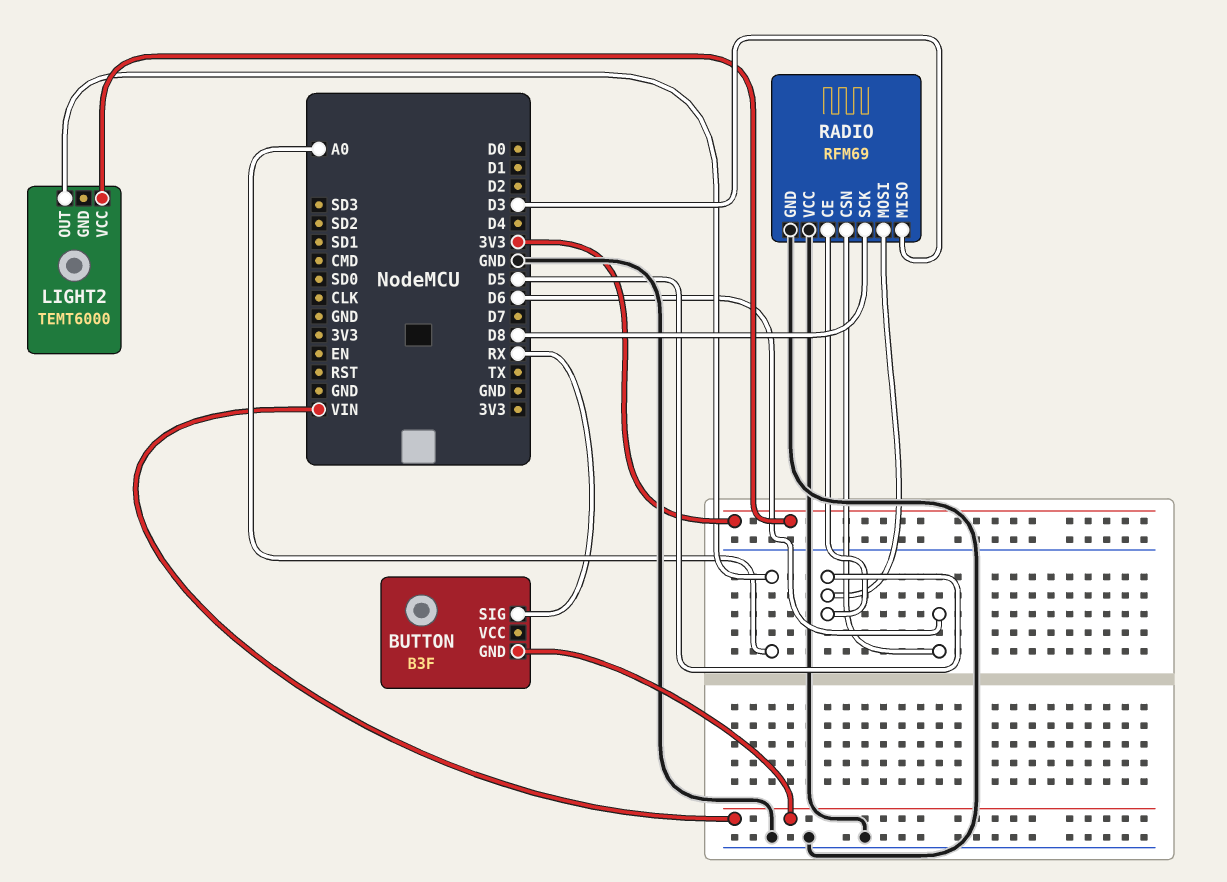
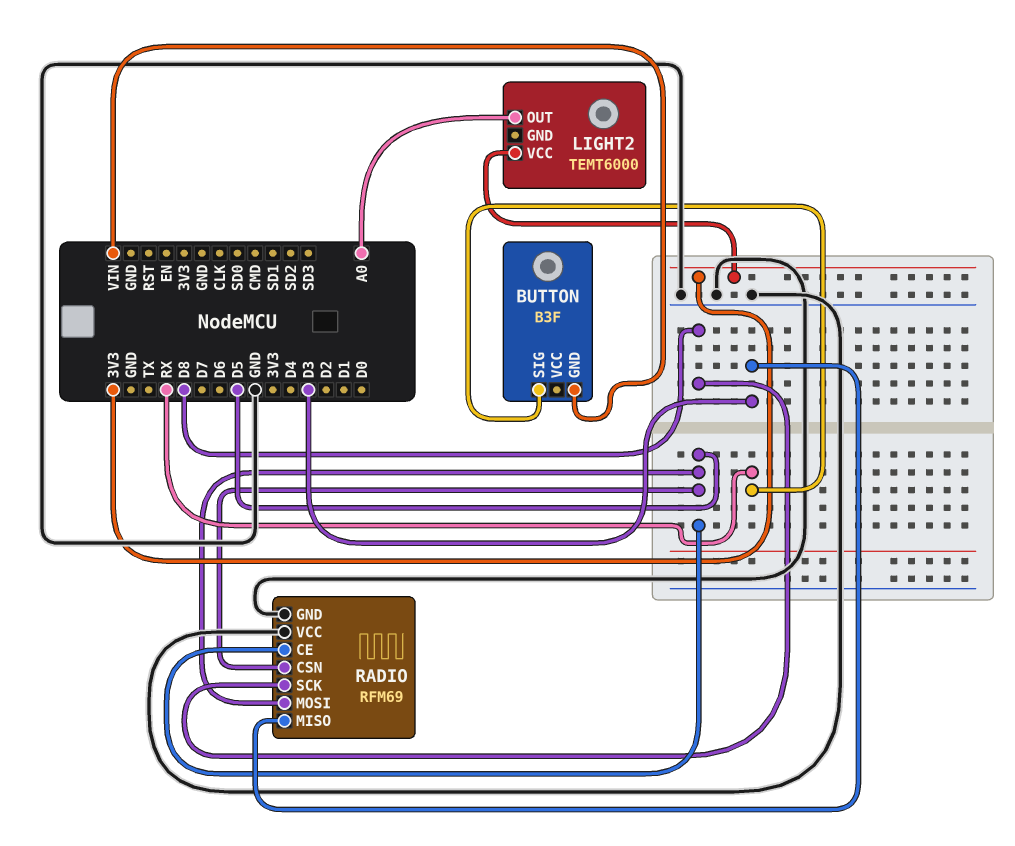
RADIO pin CSN: D6 -> D5

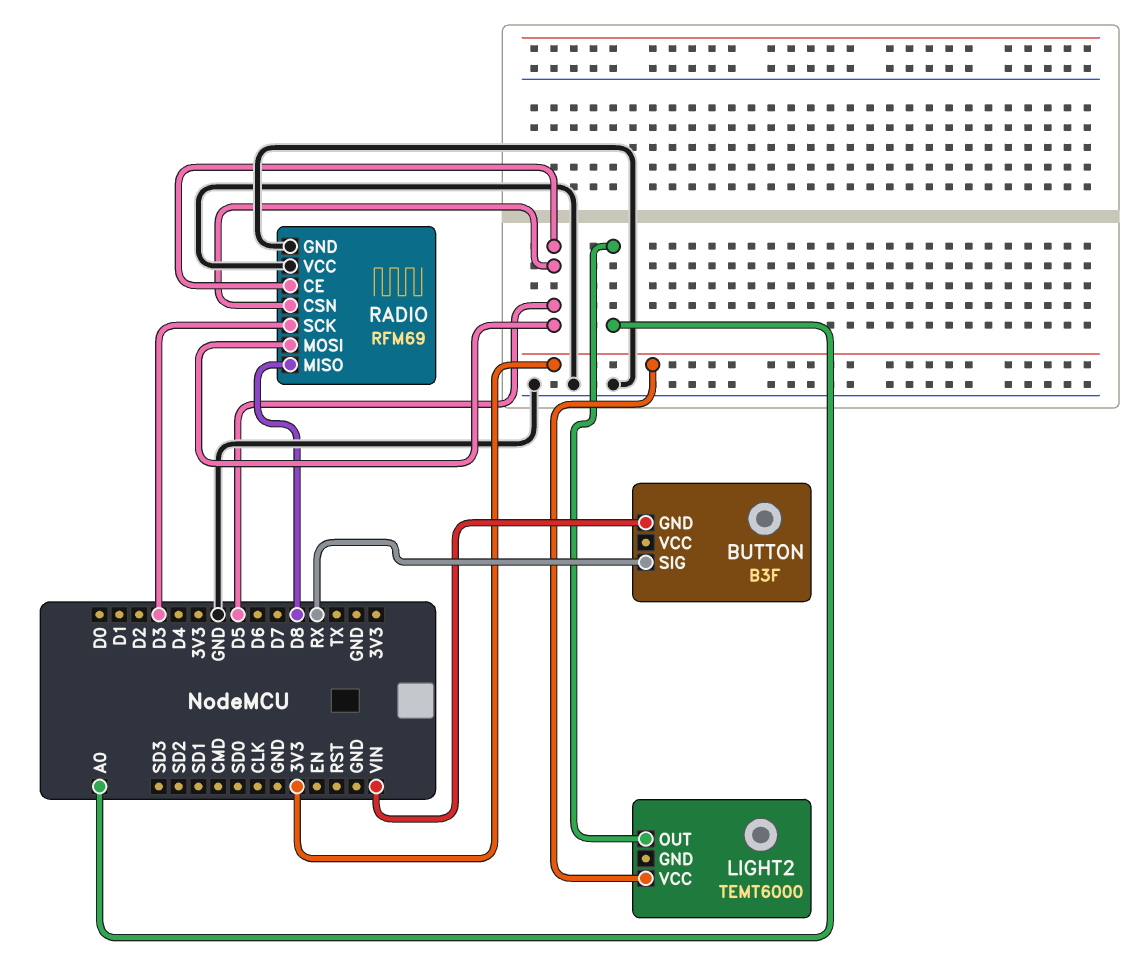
RADIO pin MISO: D3 -> D8
RADIO pin SCK: D8 -> D3

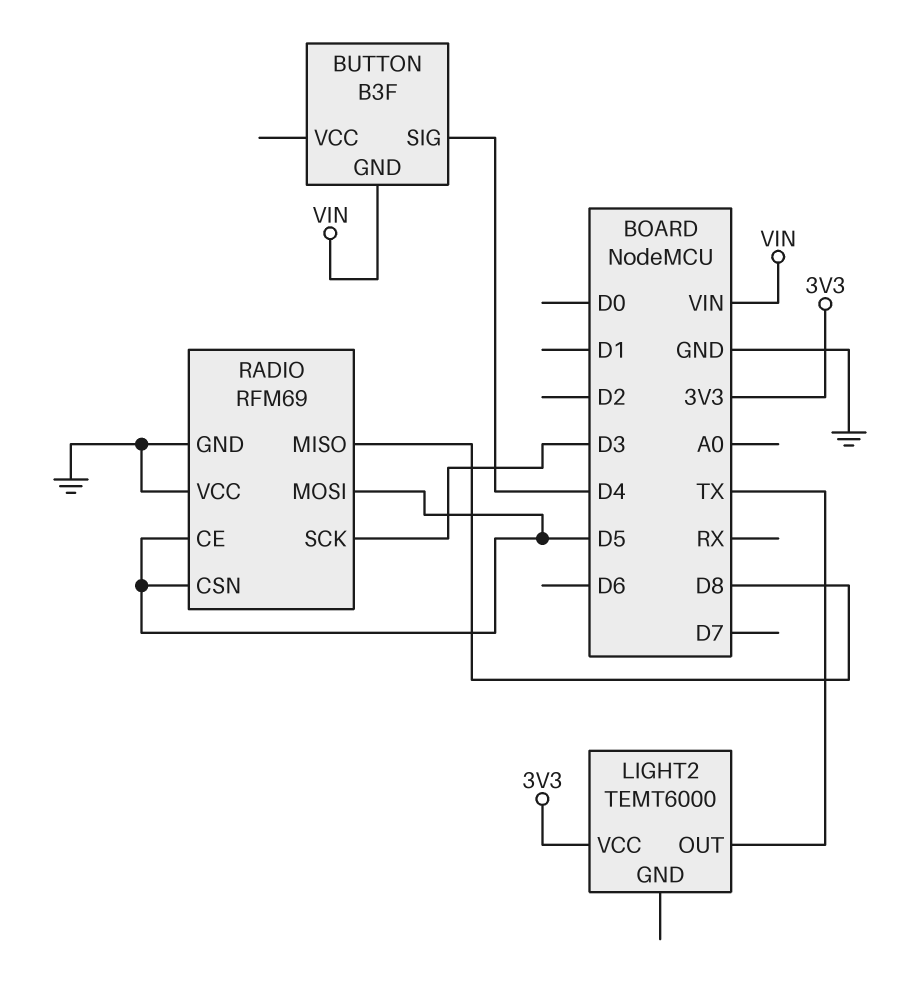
BUTTON pin SIG: RX -> D4
LIGHT2 pin OUT: A0 -> TX

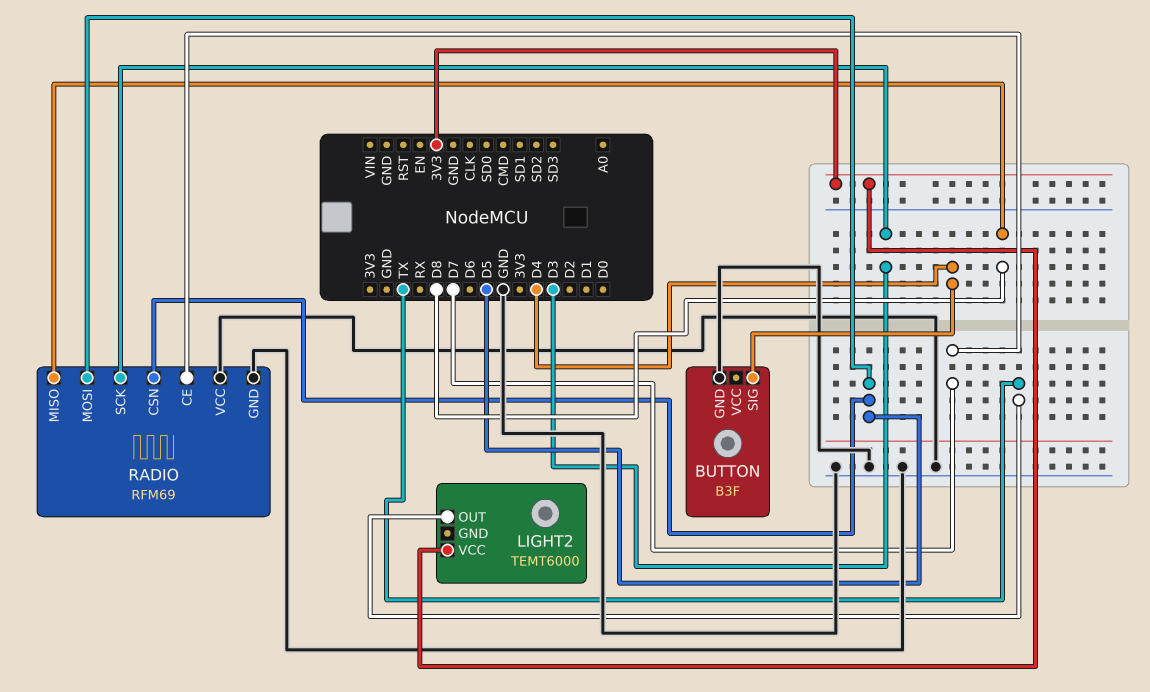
BUTTON pin GND: VIN -> GND
RADIO pin CE: D5 -> D7

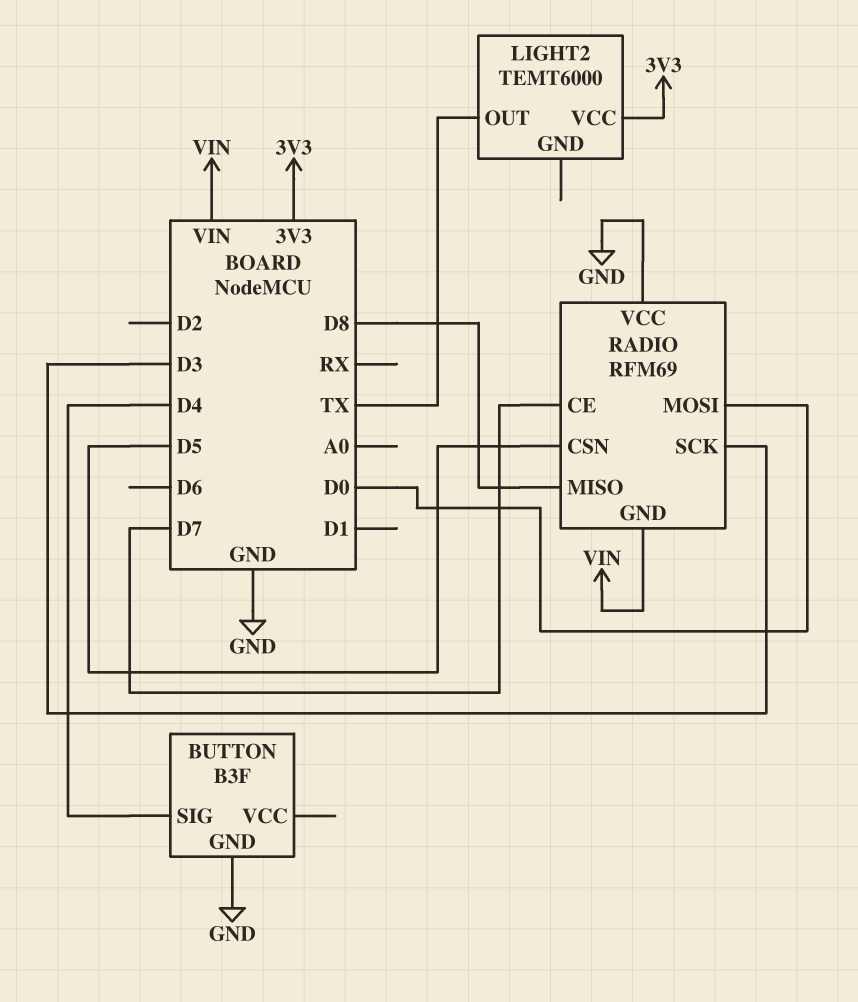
RADIO pin GND: GND -> VIN
RADIO pin MOSI: D5 -> D0

